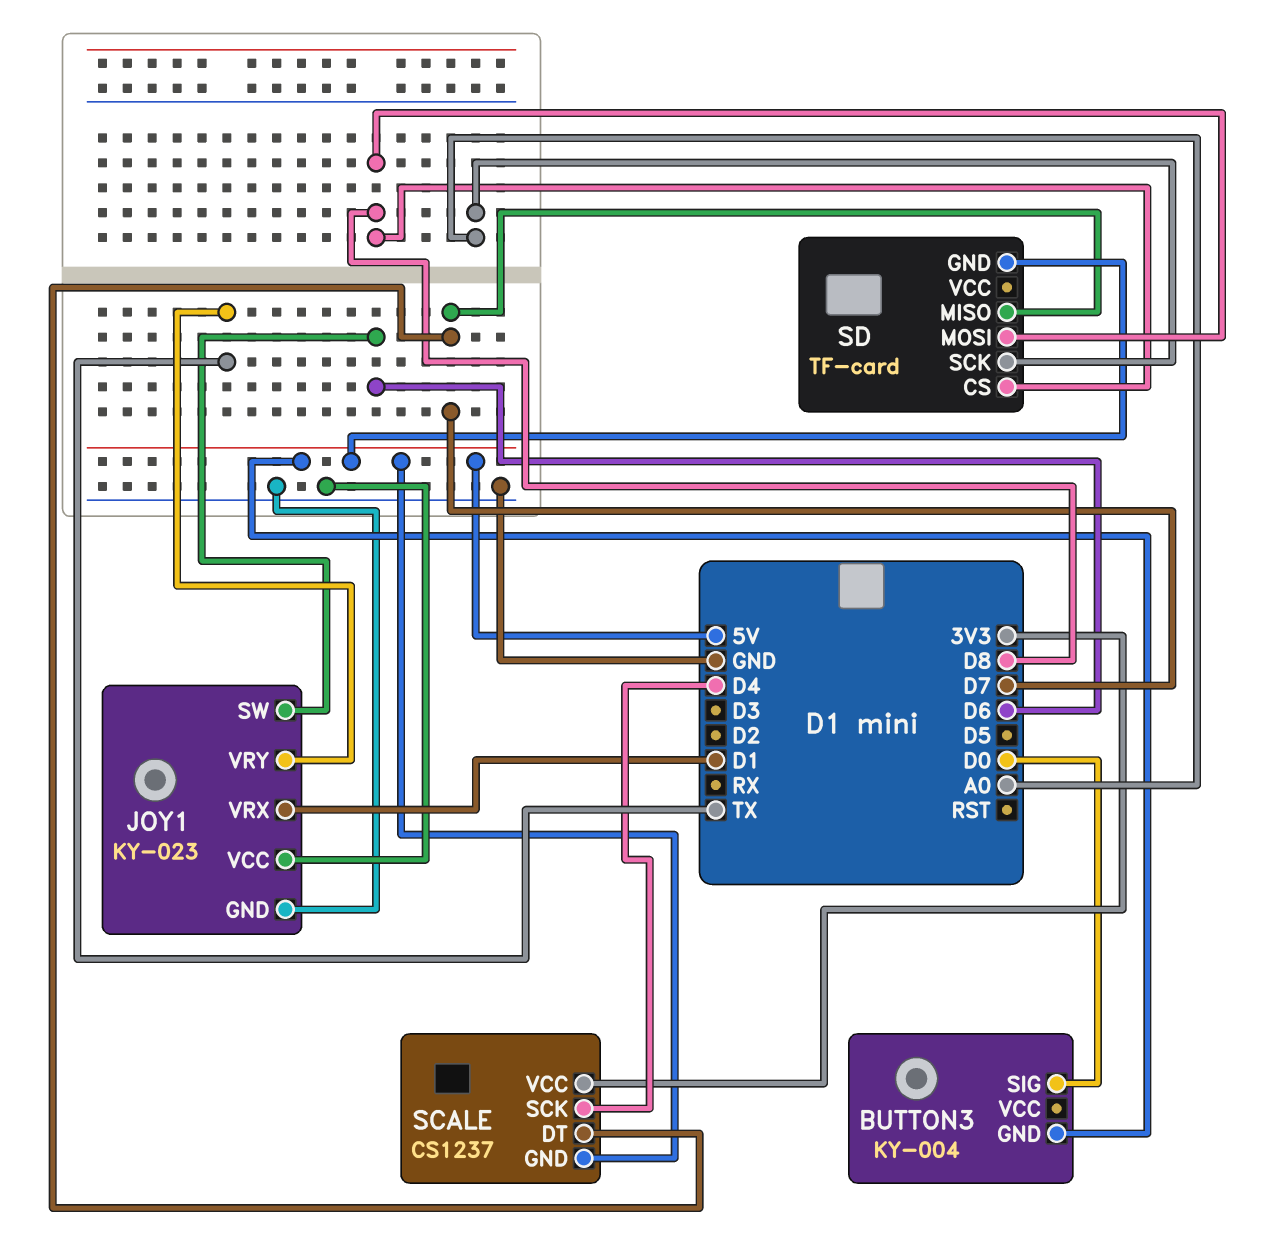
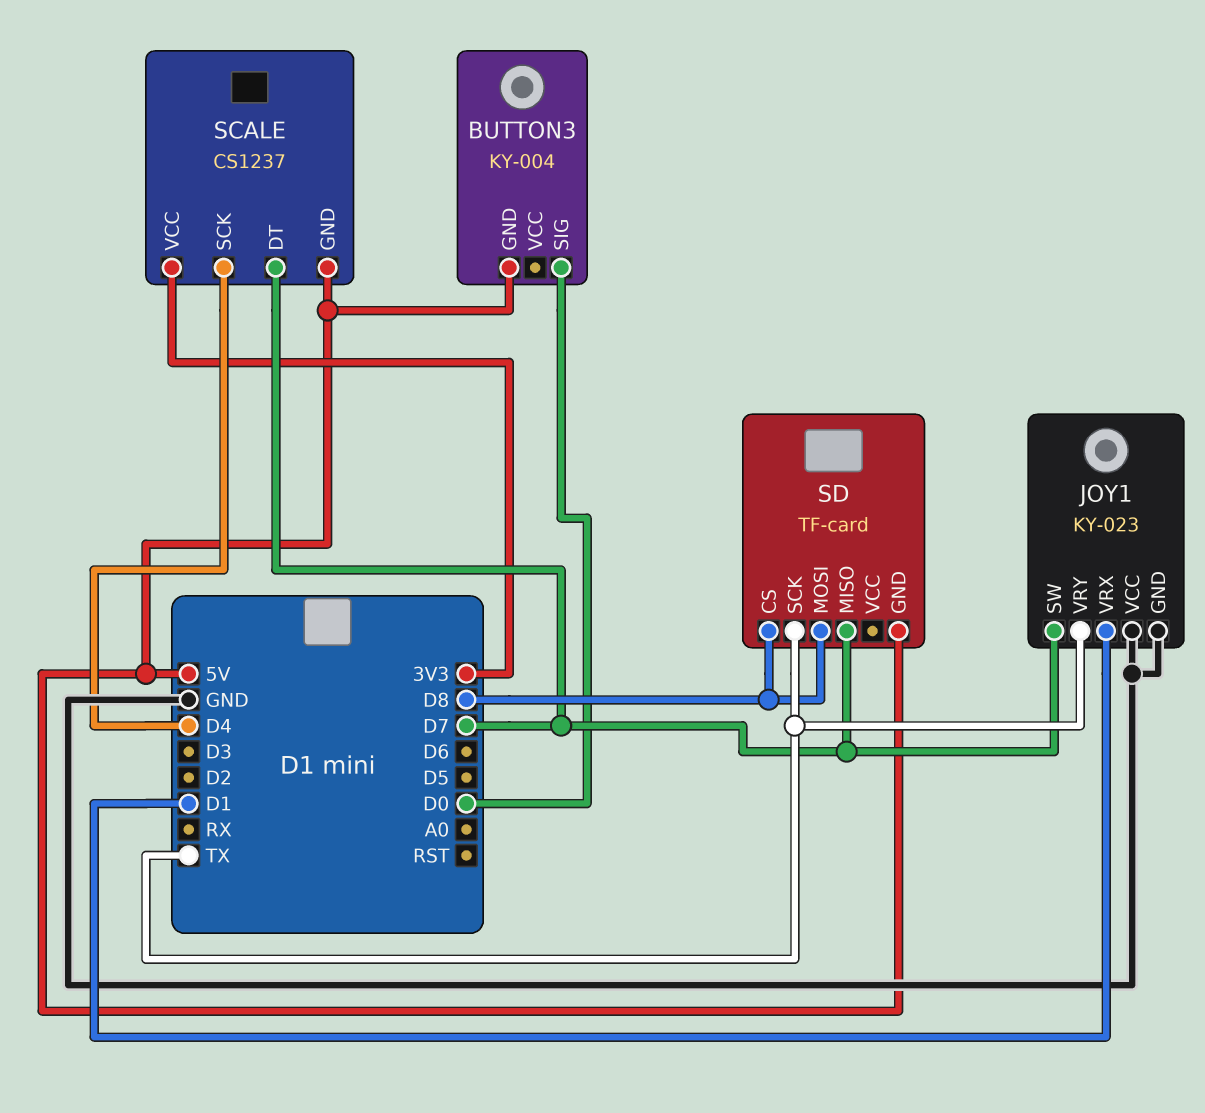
JOY1 pin SW: D6 -> D7
SD pin SCK: A0 -> TX

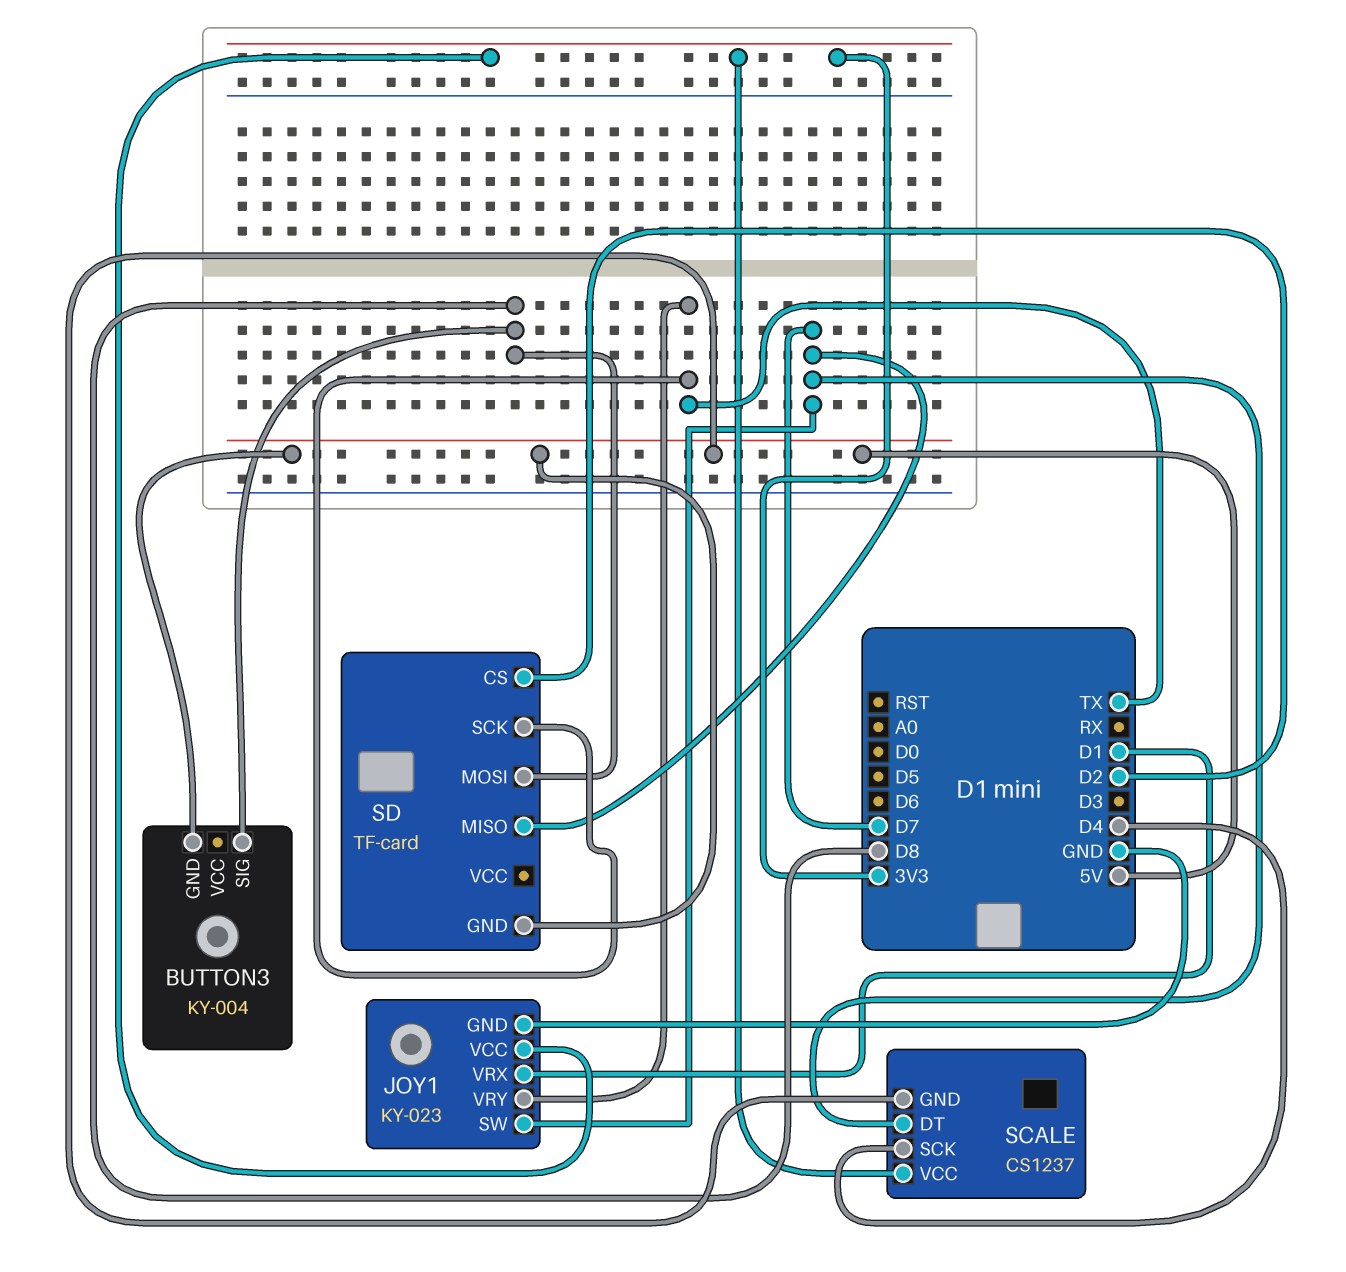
BUTTON3 pin SIG: D0 -> D8
JOY1 pin VCC: GND -> 3V3
SD pin CS: D8 -> D2

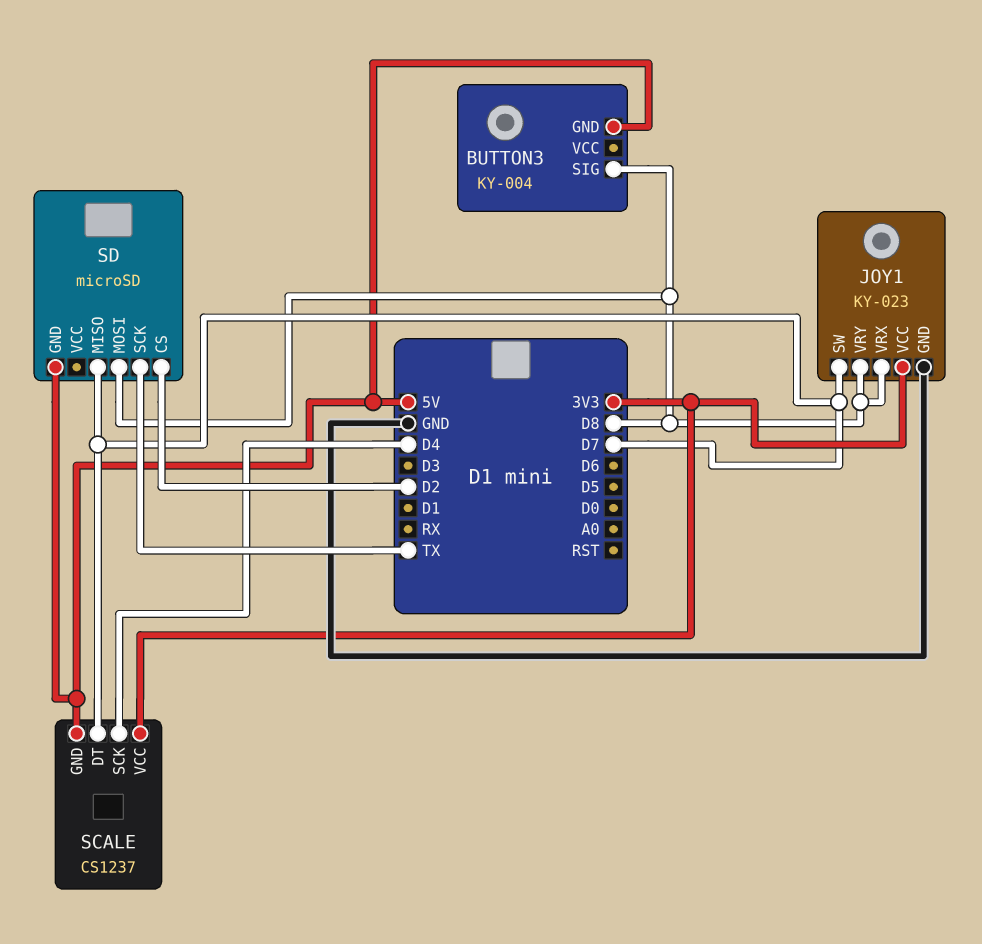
JOY1 pin VRX: D1 -> D8
JOY1 pin VRY: TX -> D8
SD: TF-card -> microSD

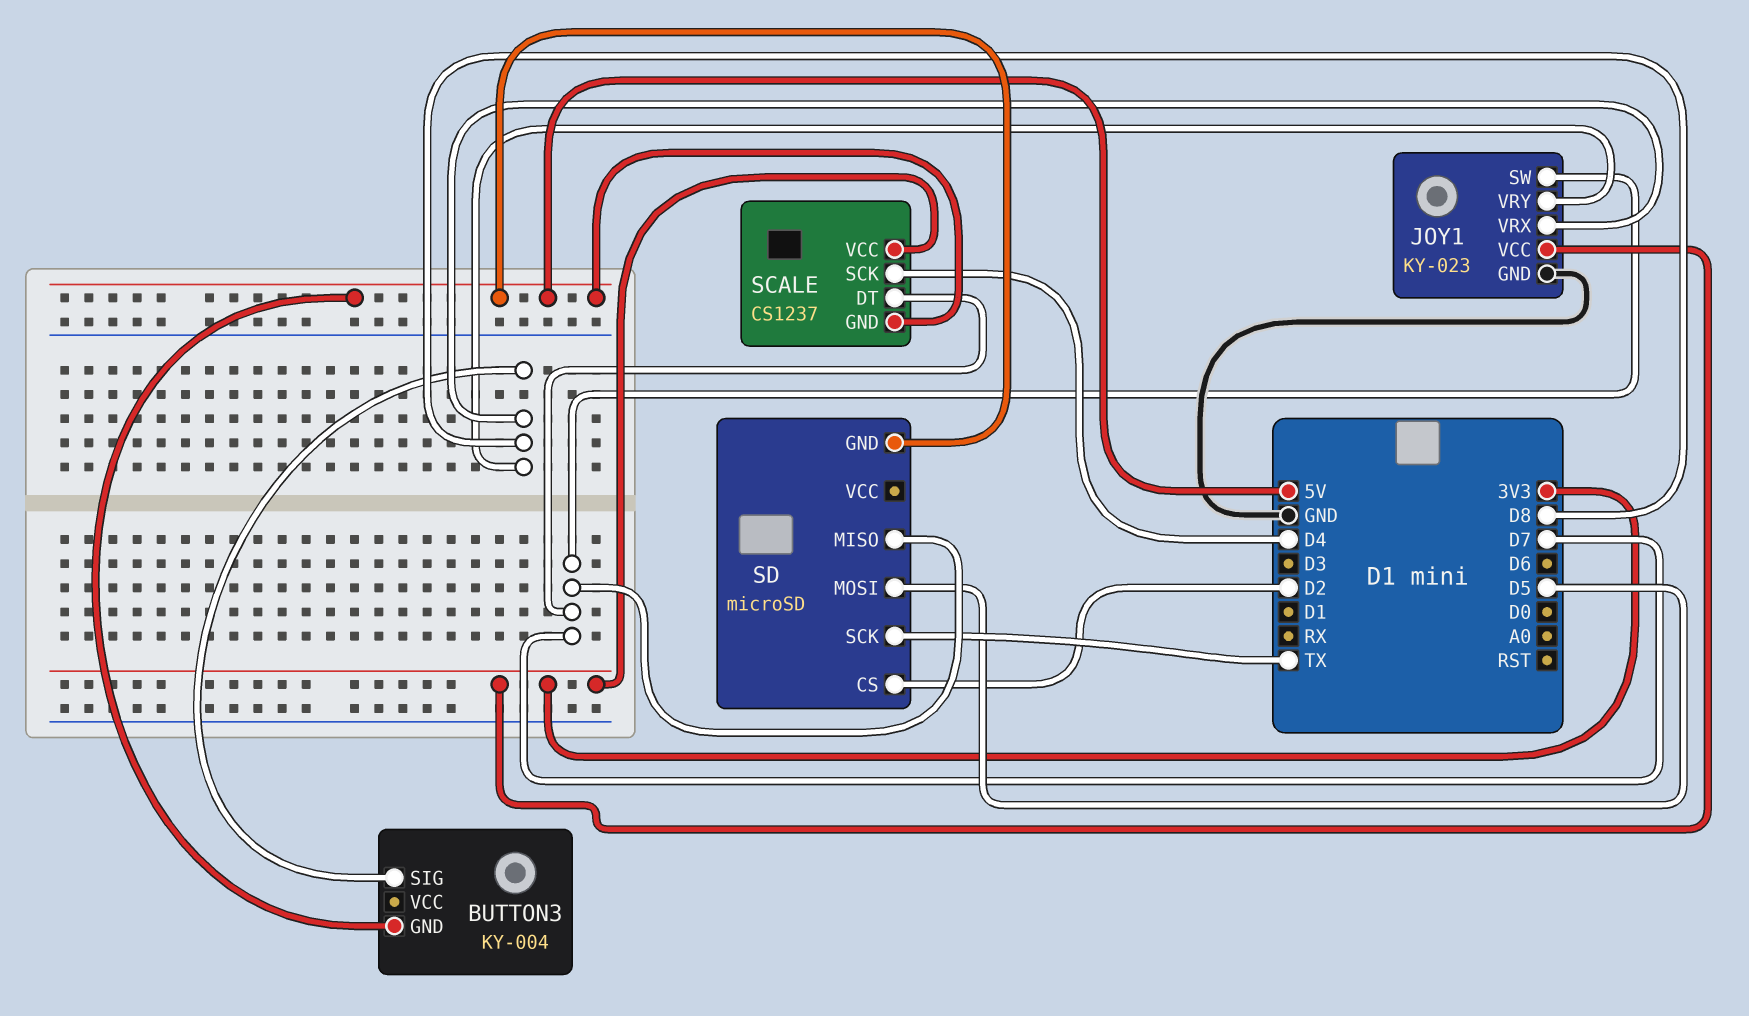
SD pin MOSI: D8 -> D5

